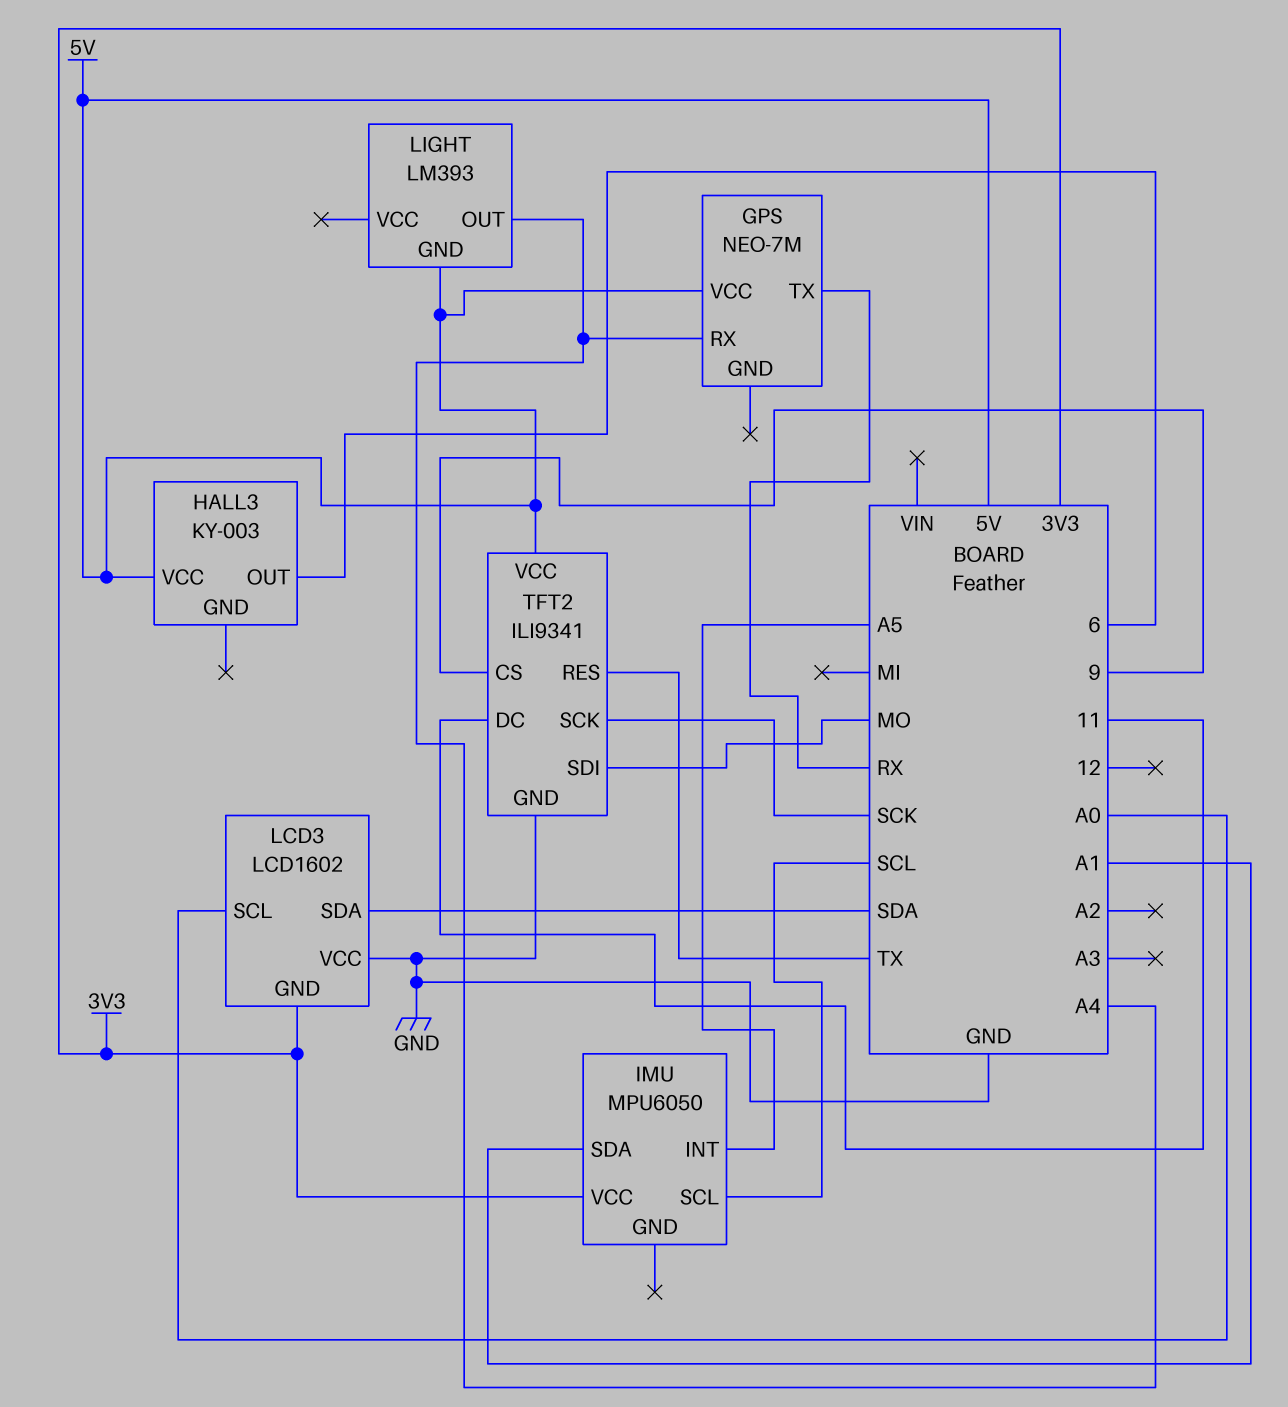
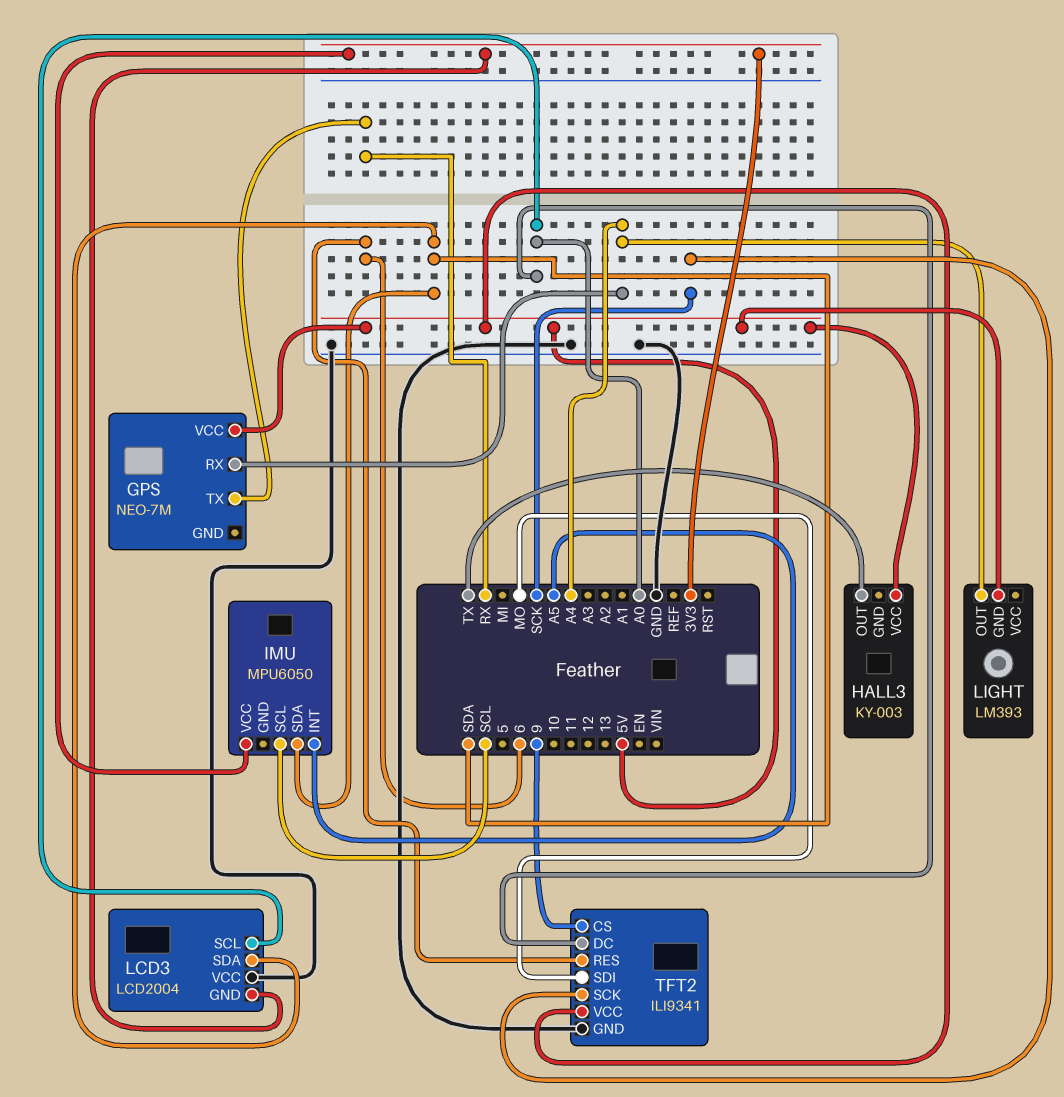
HALL3 pin OUT: 6 -> TX
IMU pin SDA: A1 -> SDA
LCD3: LCD1602 -> LCD2004
TFT2 pin DC: 11 -> A0
TFT2 pin RES: TX -> 6

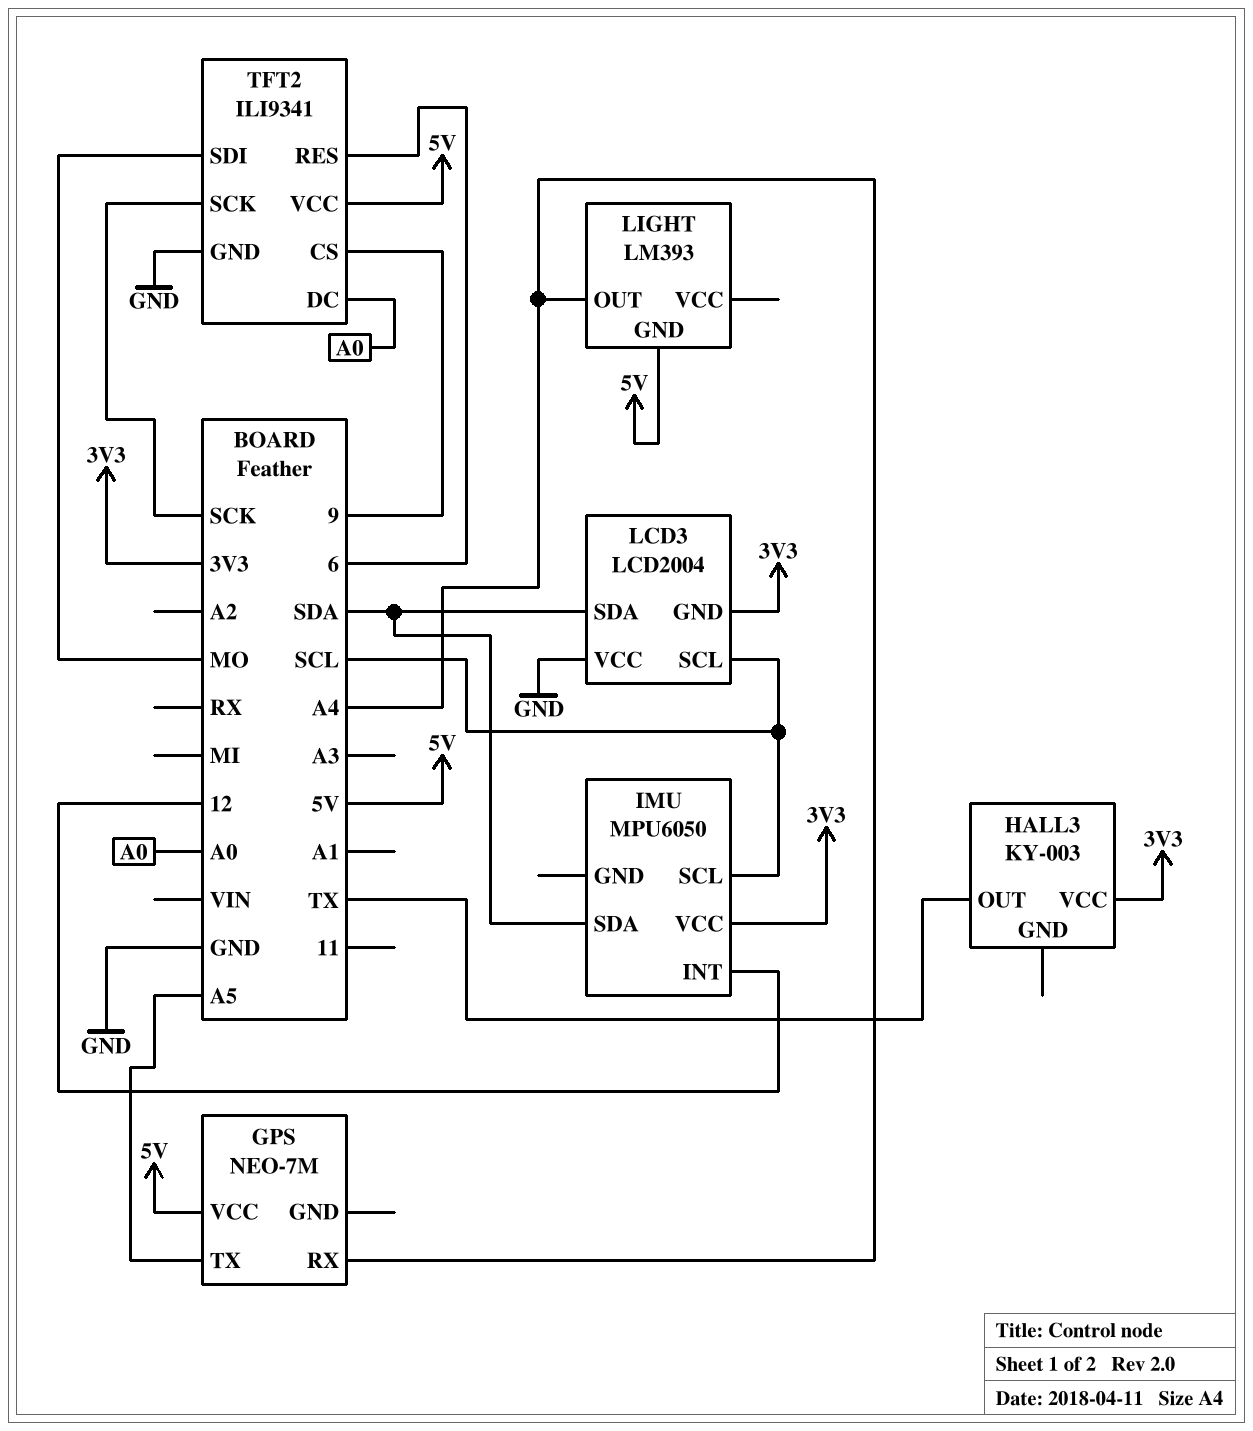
GPS pin TX: RX -> A5
HALL3 pin VCC: 5V -> 3V3
IMU pin INT: A5 -> 12
LCD3 pin SCL: A0 -> SCL

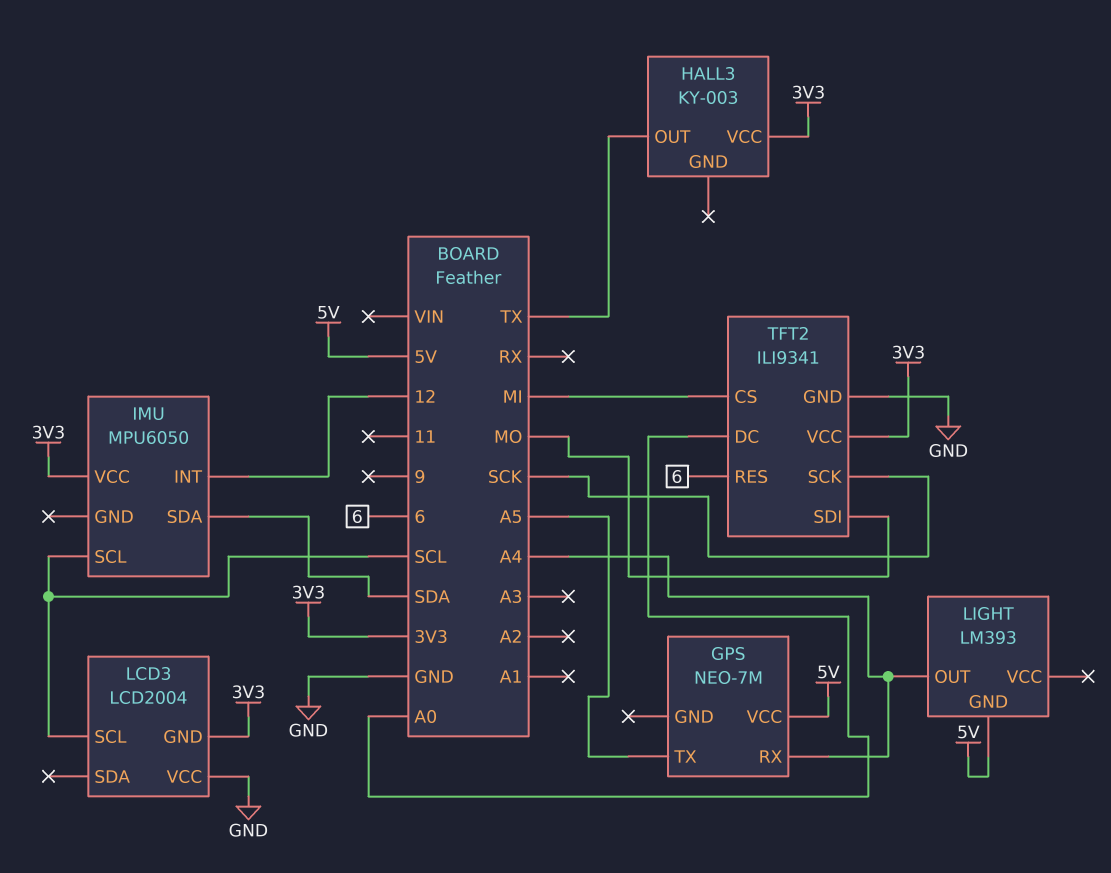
LCD3 pin SDA: SDA -> none
TFT2 pin CS: 9 -> MI
TFT2 pin VCC: 5V -> 3V3

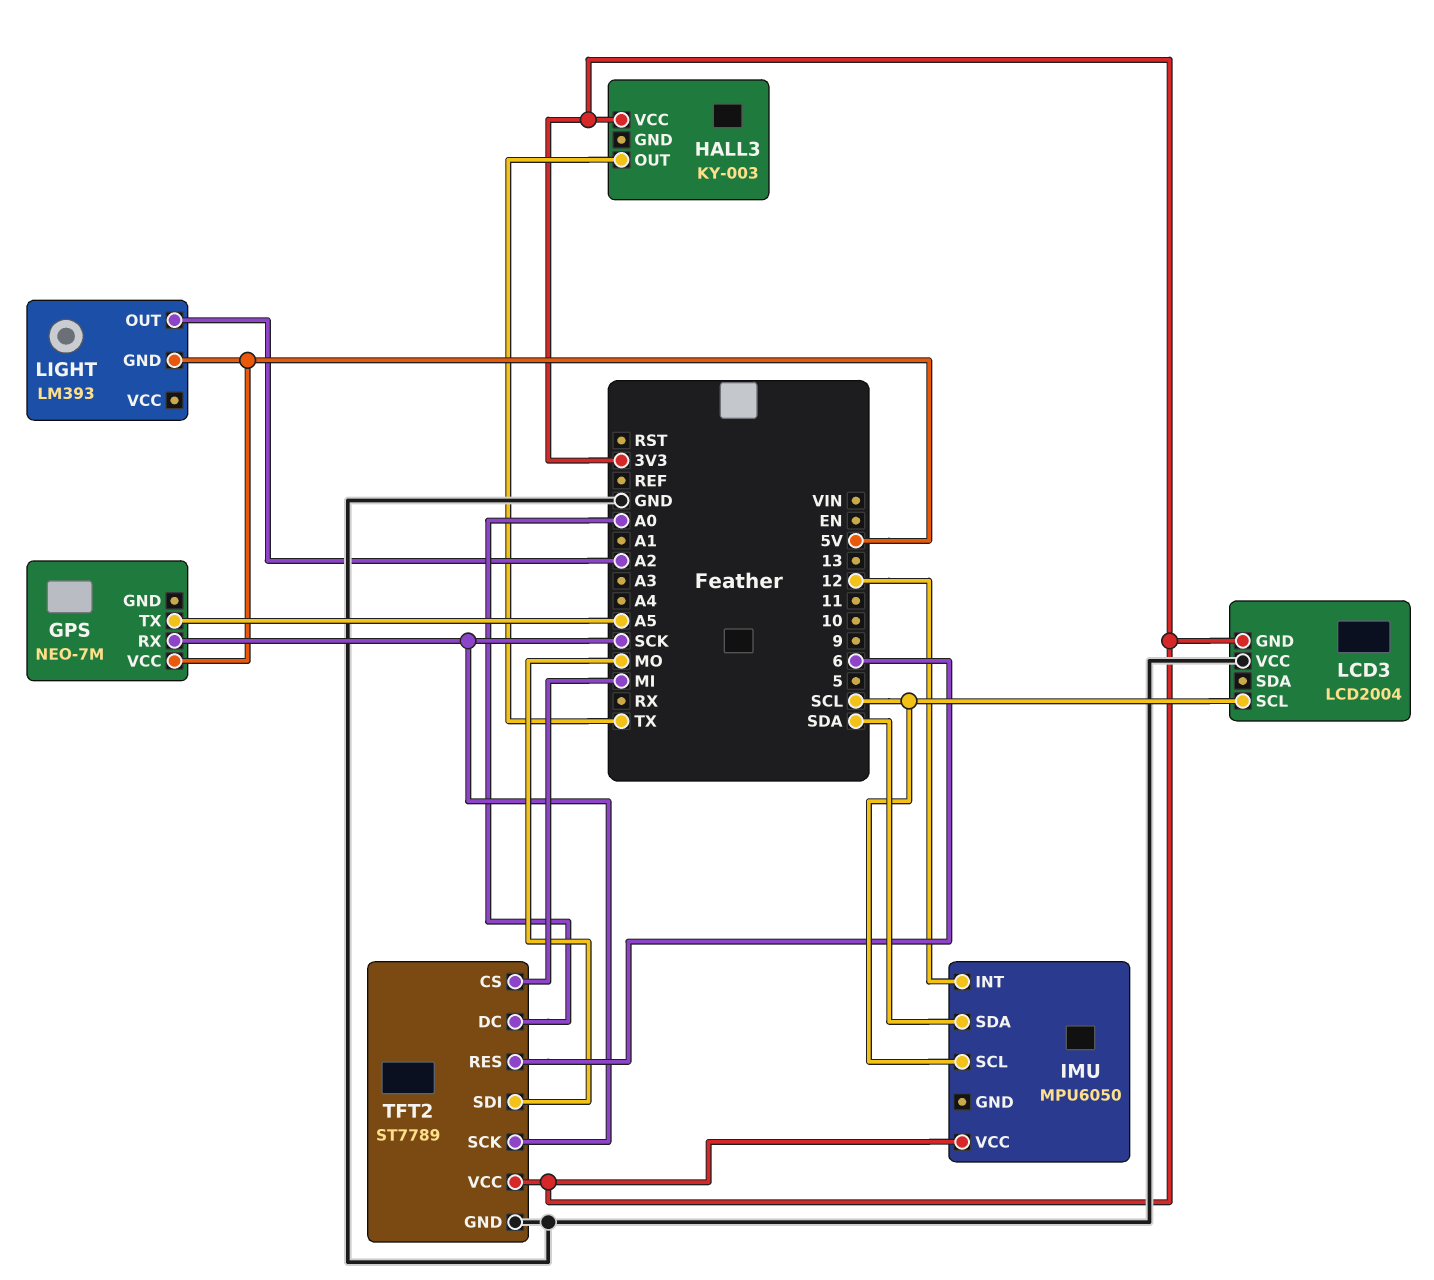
GPS pin RX: A4 -> SCK
LIGHT pin OUT: A4 -> A2
TFT2: ILI9341 -> ST7789

